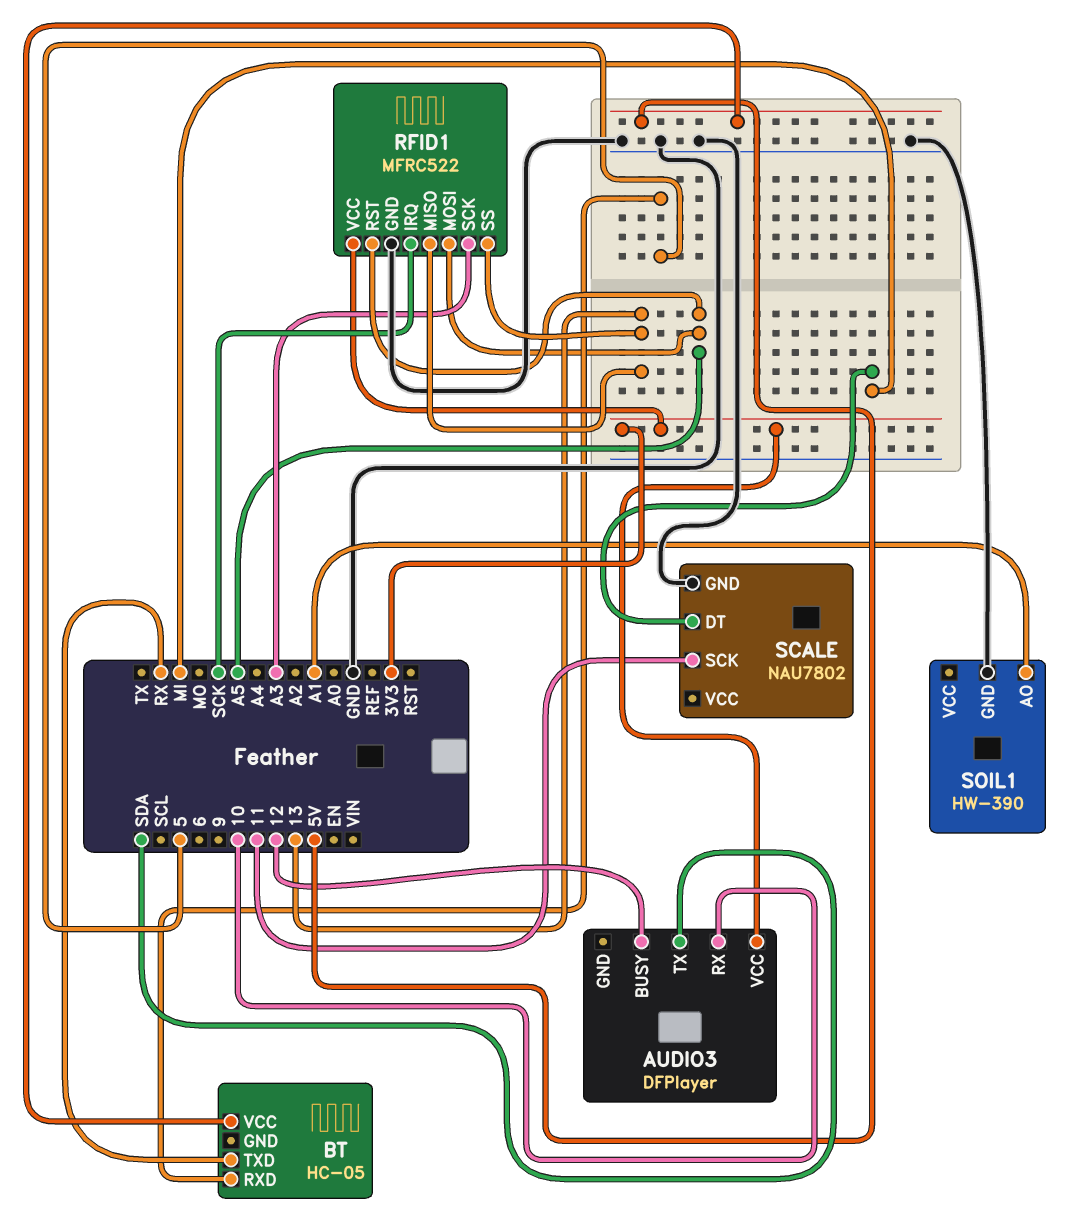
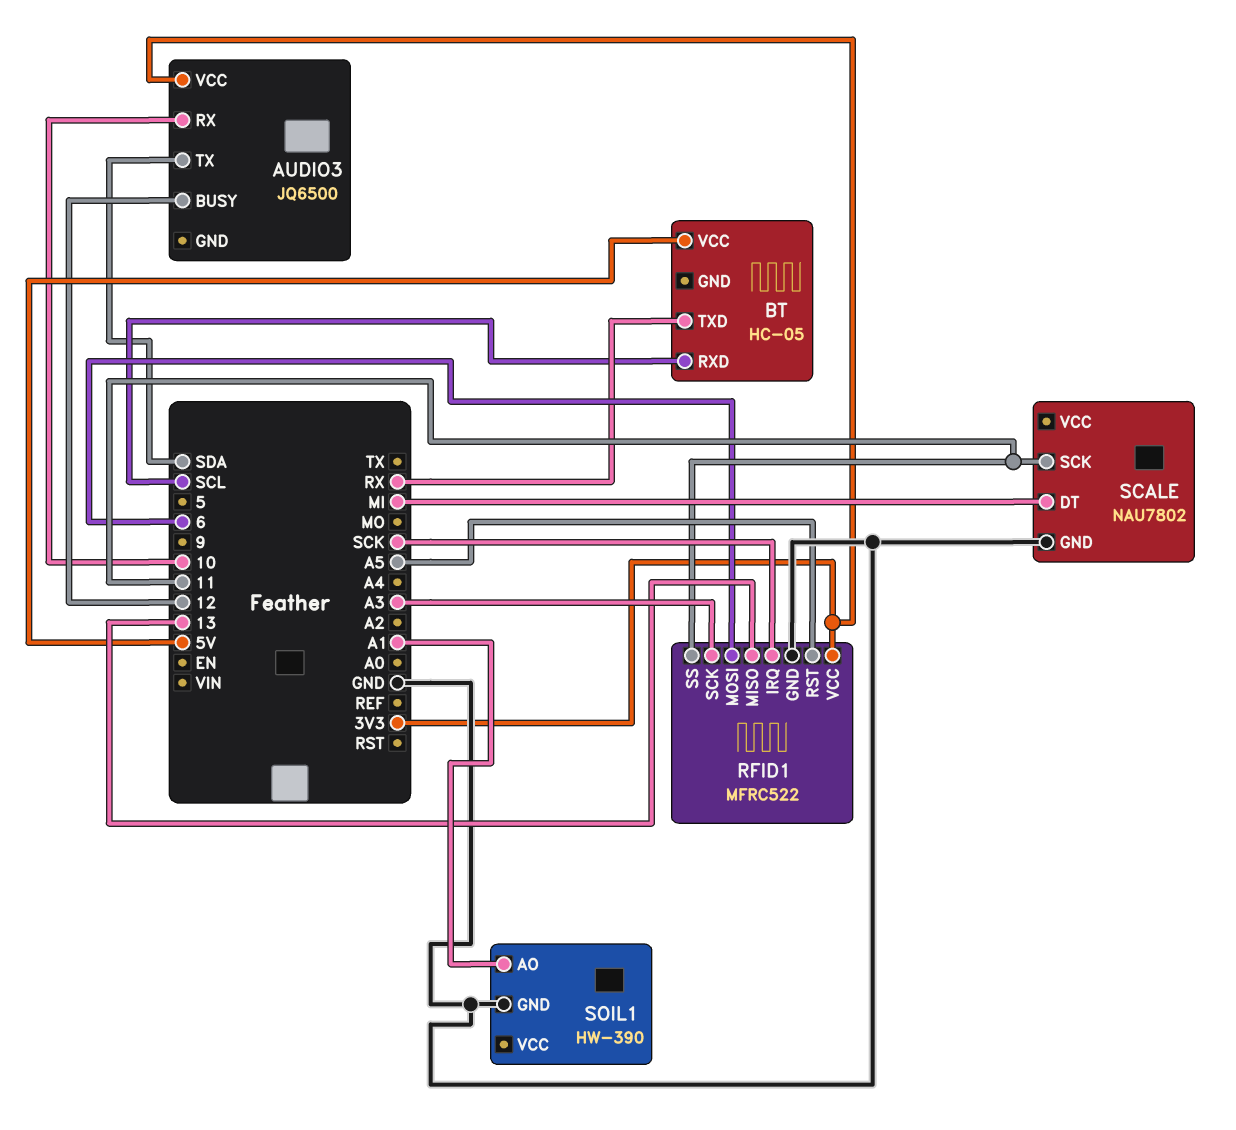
AUDIO3: DFPlayer -> JQ6500
BT pin RXD: 5 -> SCL
RFID1 pin MOSI: A5 -> 6
RFID1 pin SS: 13 -> 11

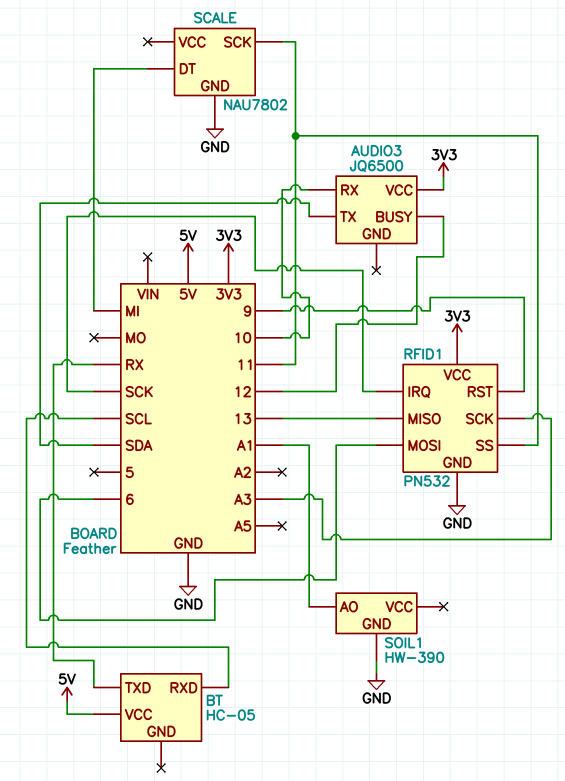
RFID1: MFRC522 -> PN532
RFID1 pin RST: A5 -> 9

